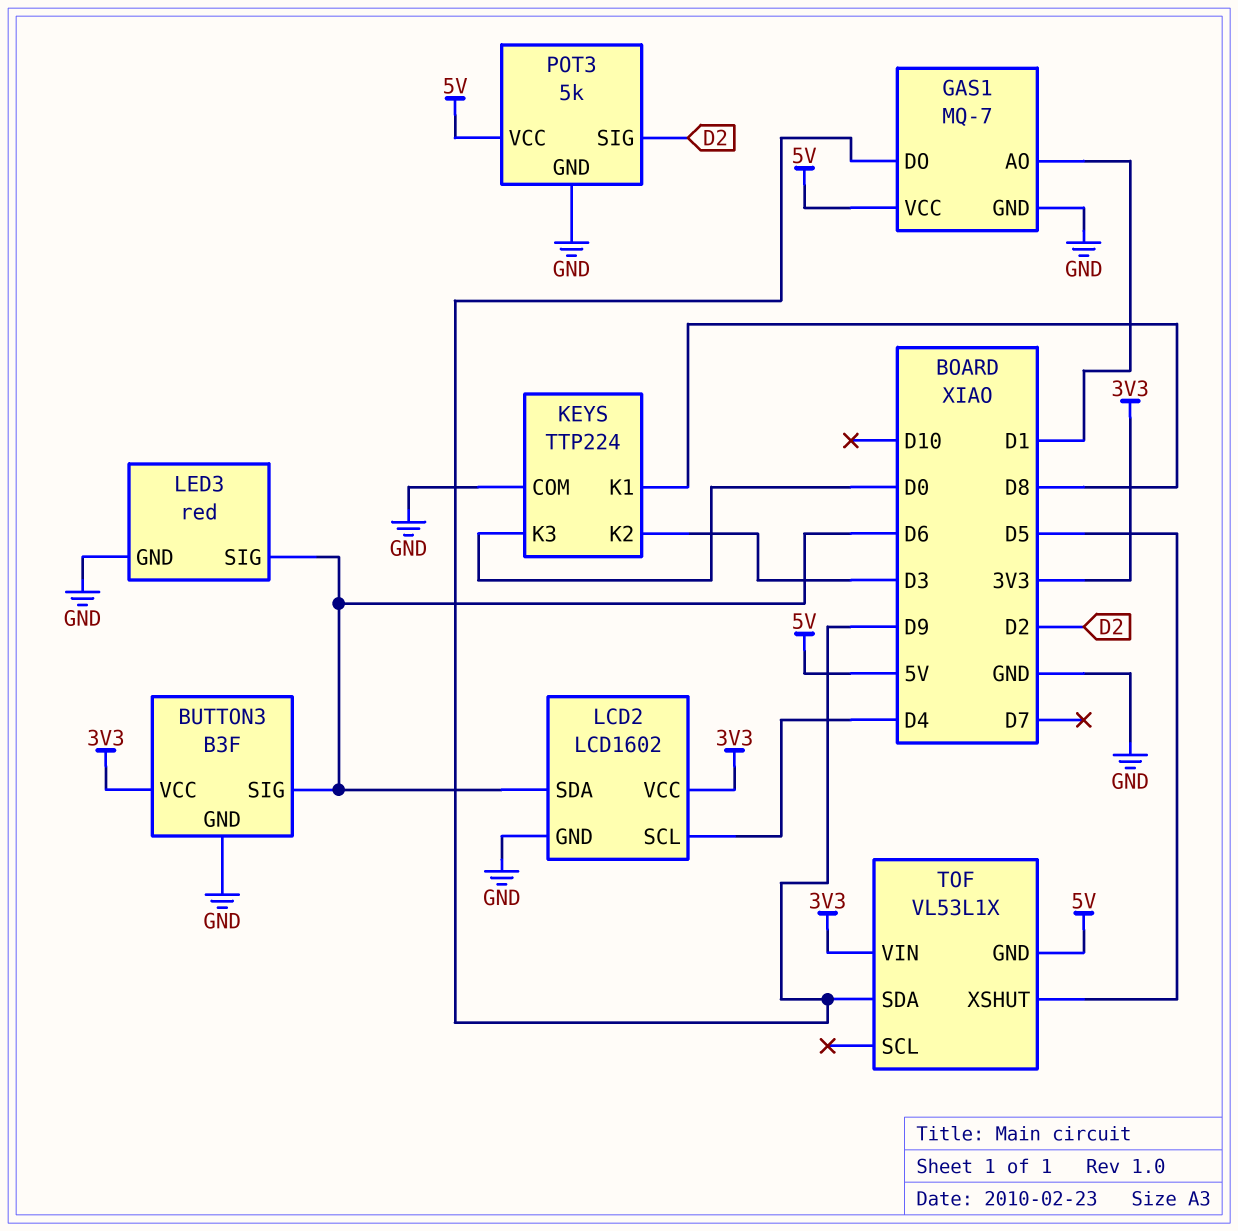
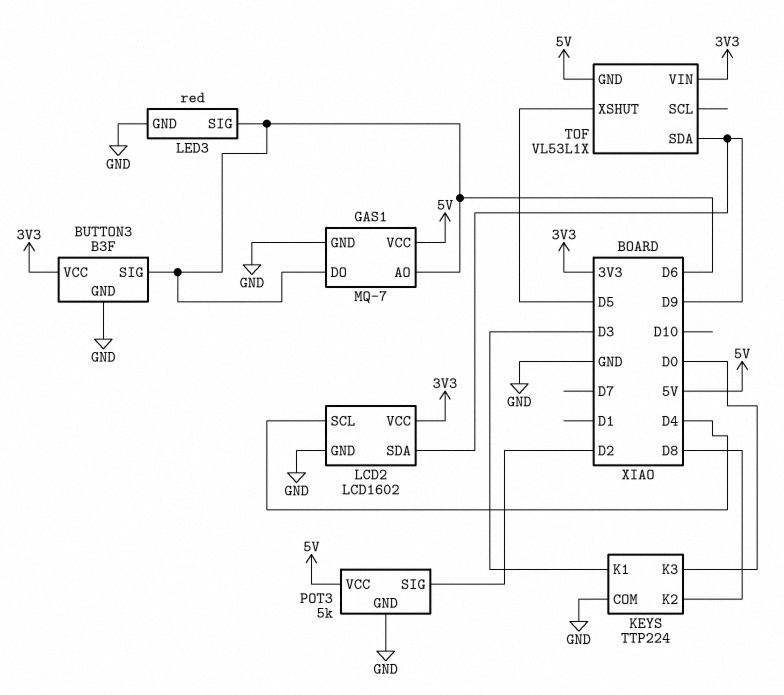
GAS1 pin AO: D1 -> D6
GAS1 pin DO: D9 -> D6
KEYS pin K1: D8 -> D3
KEYS pin K2: D3 -> D8
LCD2 pin SDA: D6 -> D9

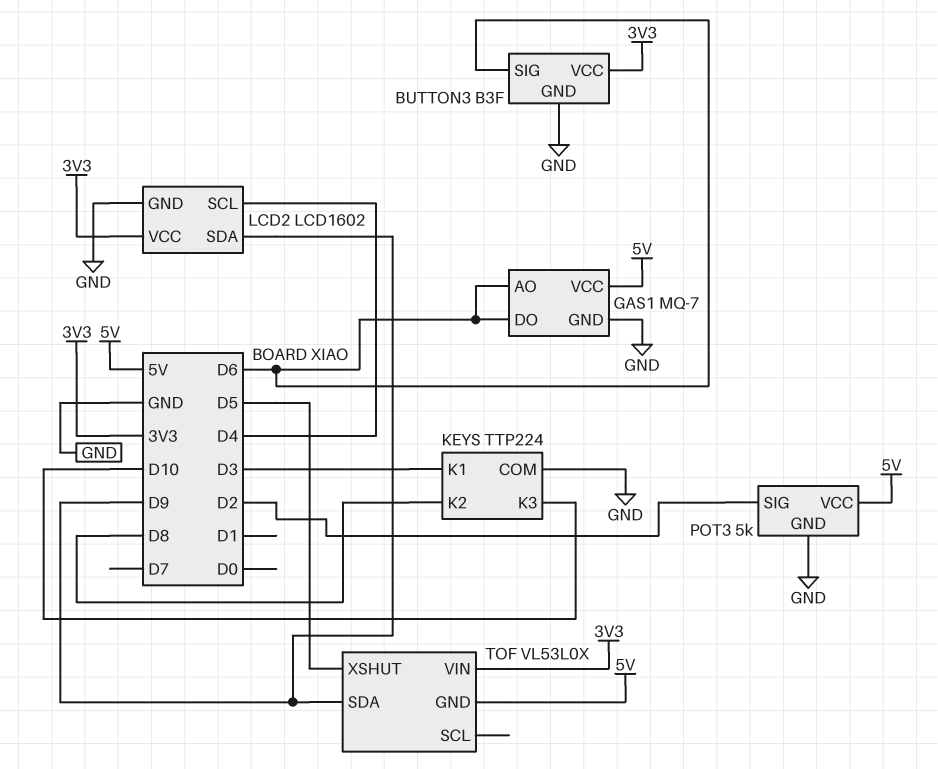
KEYS pin K3: D0 -> D10
LED3: red -> none
LED3 pin GND: GND -> none
LED3 pin SIG: D6 -> none
TOF: VL53L1X -> VL53L0X

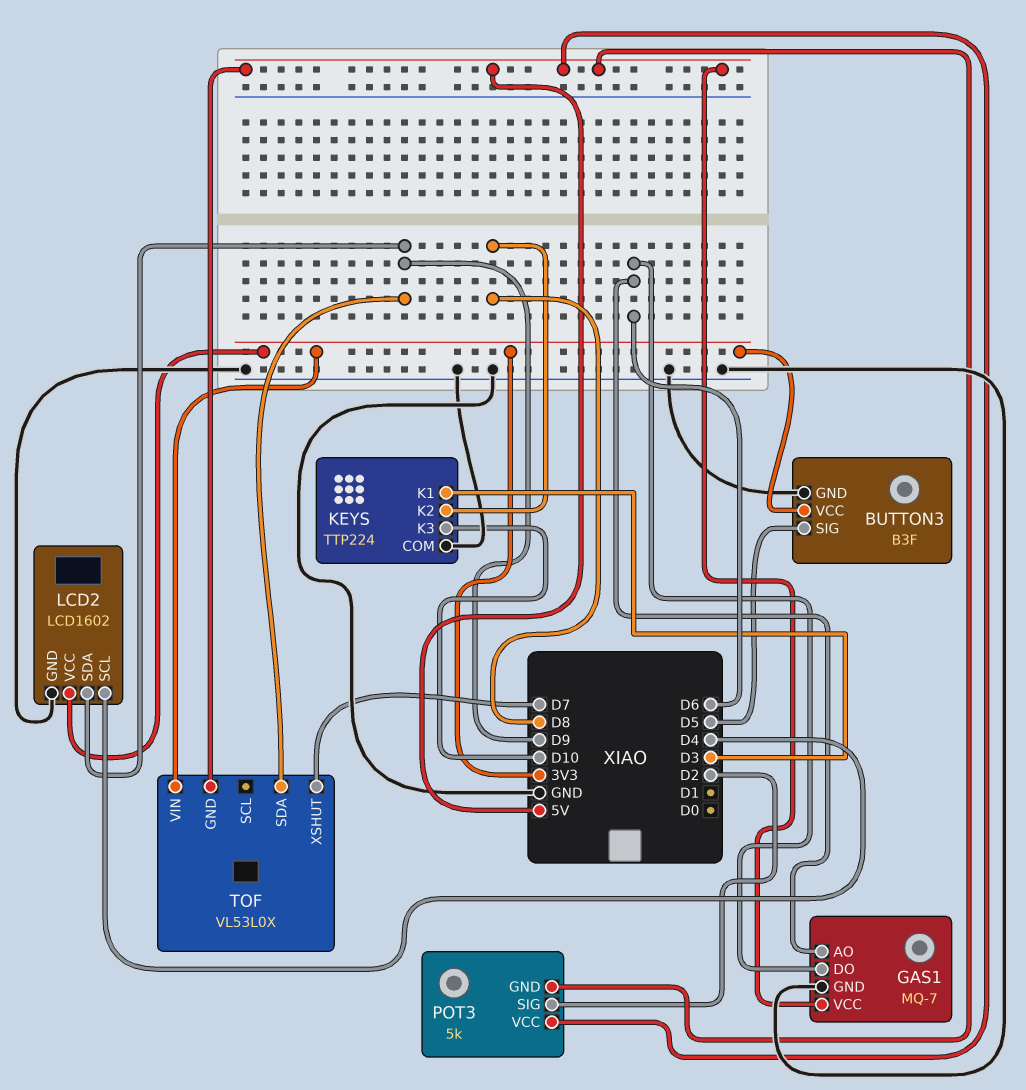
BUTTON3 pin SIG: D6 -> D5
POT3 pin GND: GND -> 5V
TOF pin XSHUT: D5 -> D7

